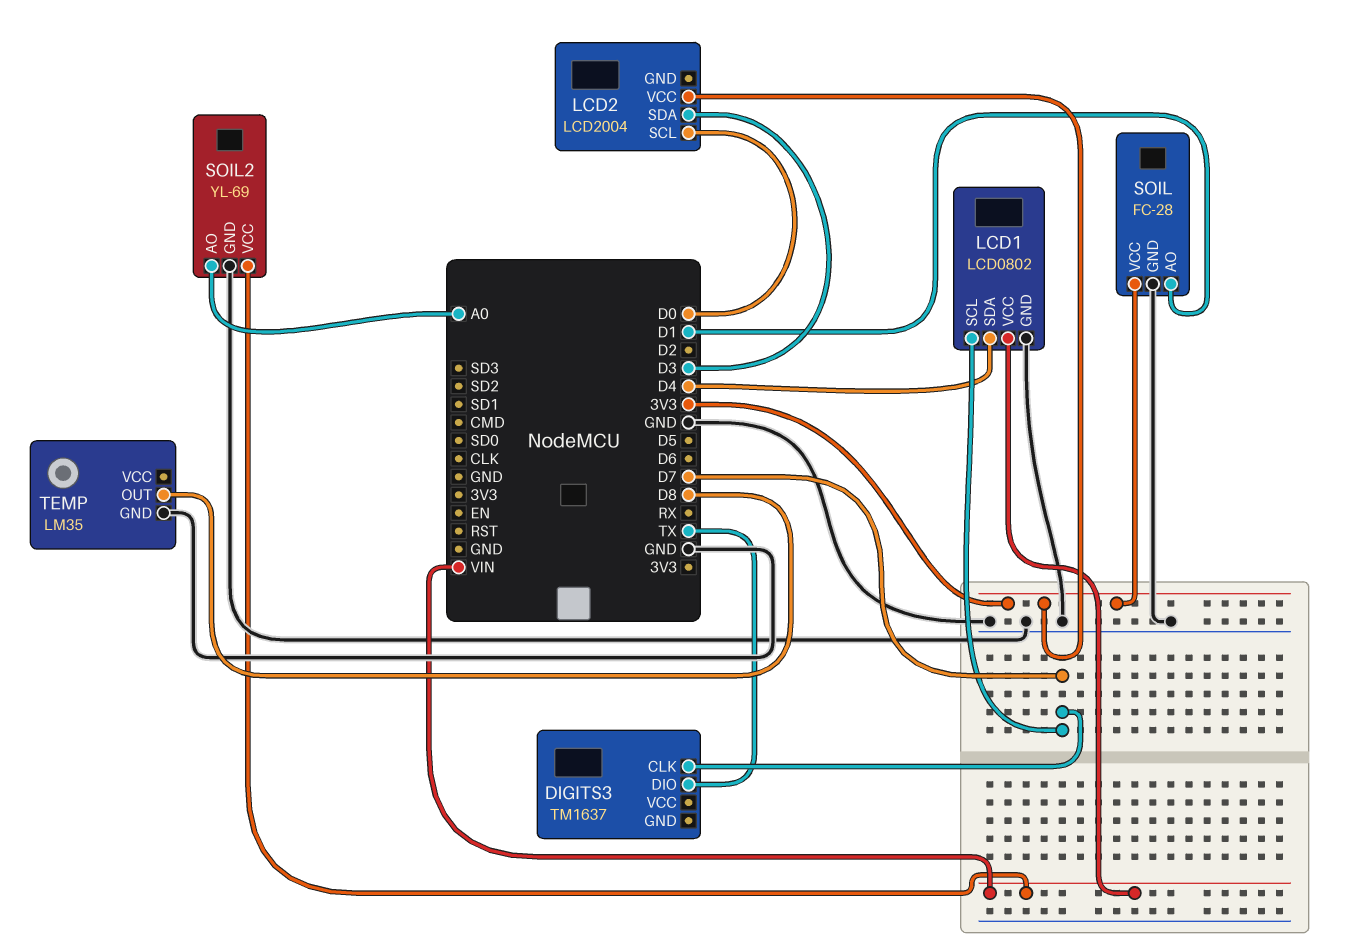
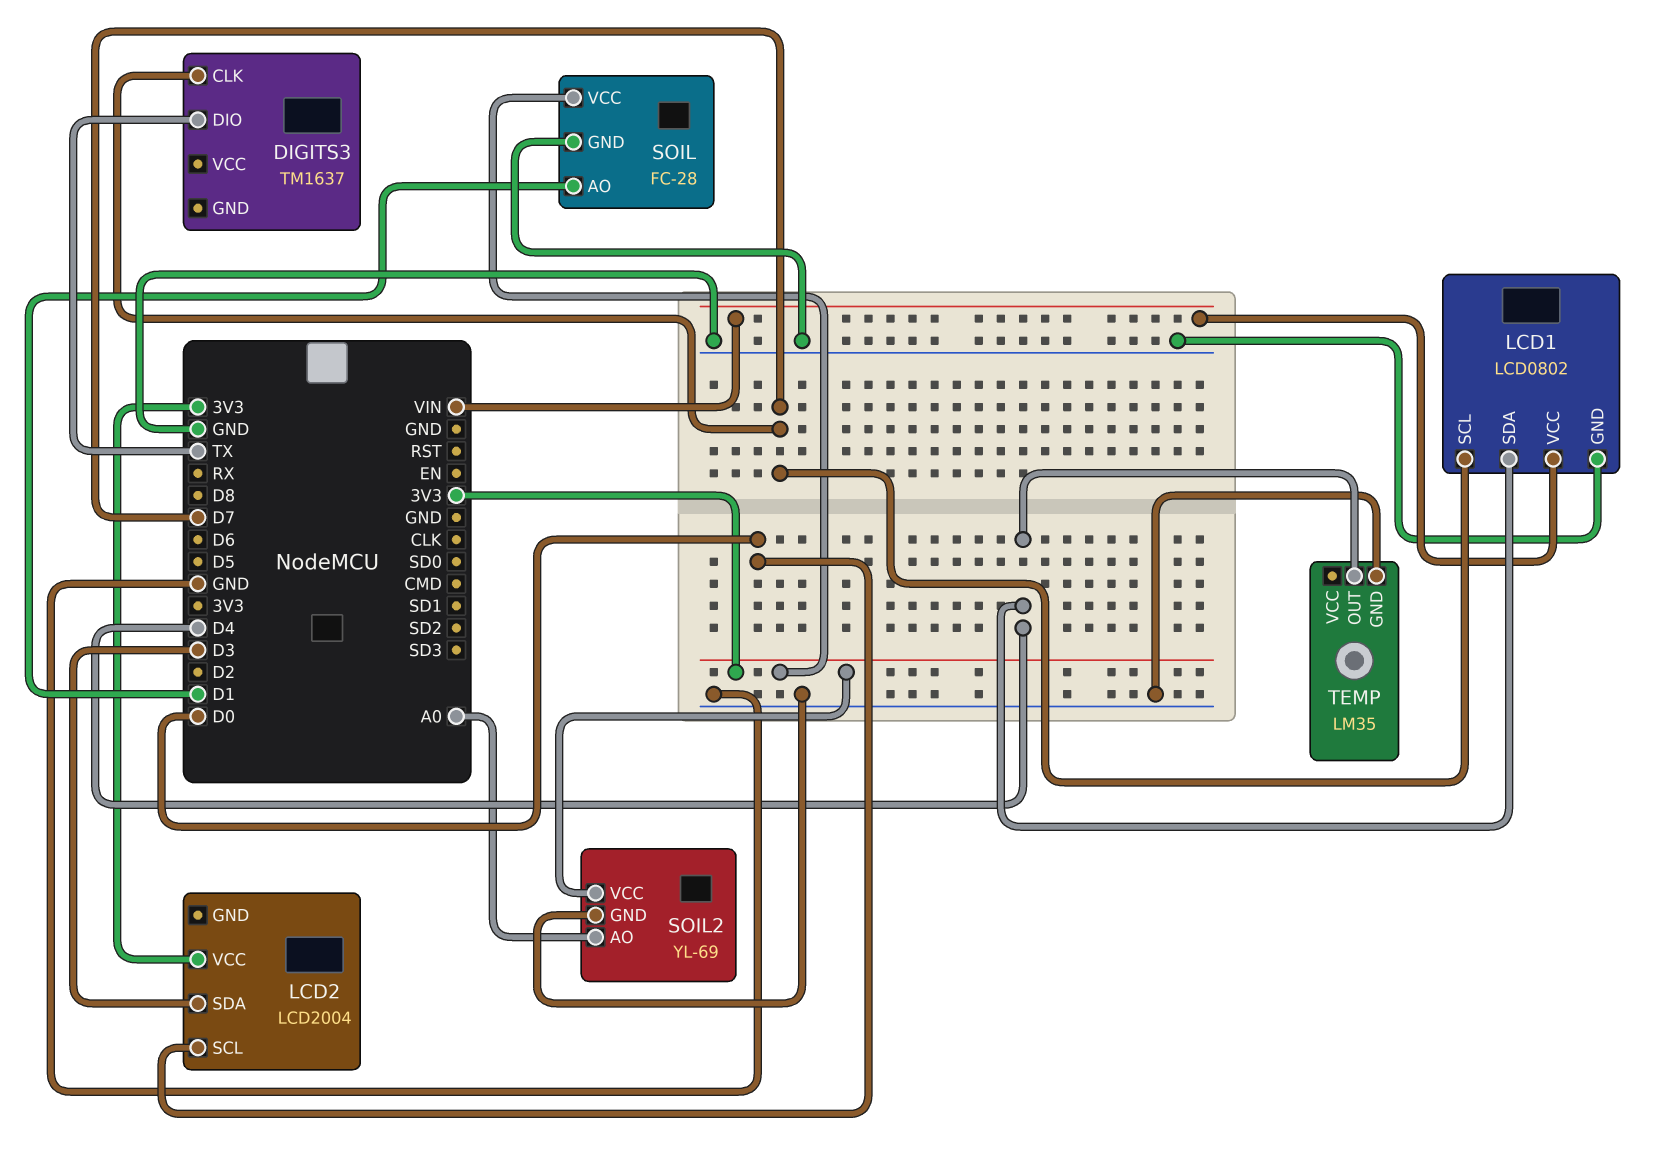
SOIL2 pin VCC: VIN -> 3V3
TEMP pin OUT: D8 -> D4

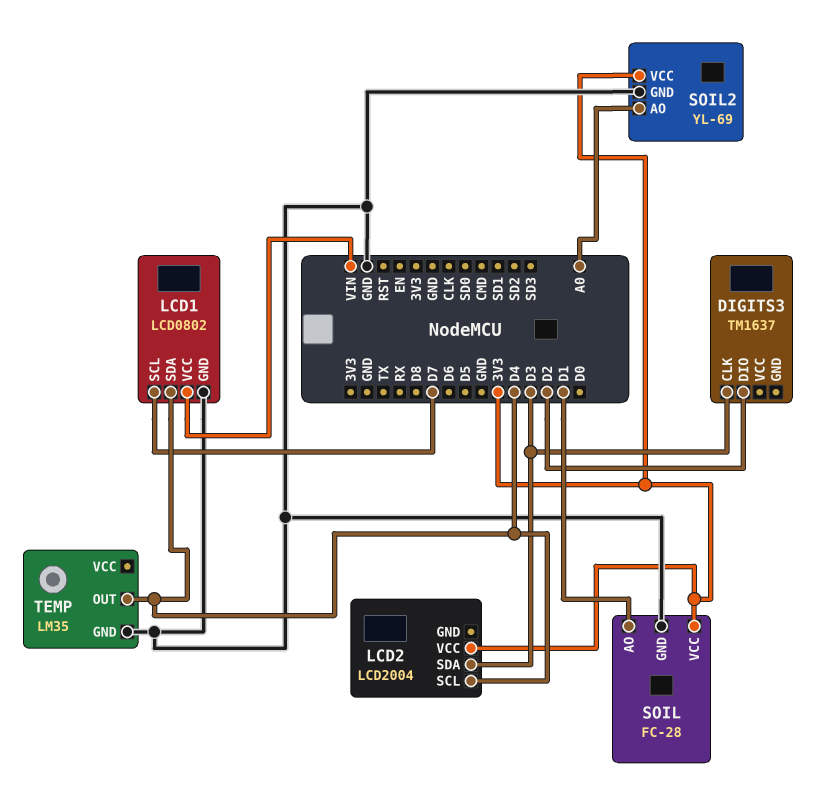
DIGITS3 pin CLK: D7 -> D3
DIGITS3 pin DIO: TX -> D2
LCD2 pin SCL: D0 -> D4

